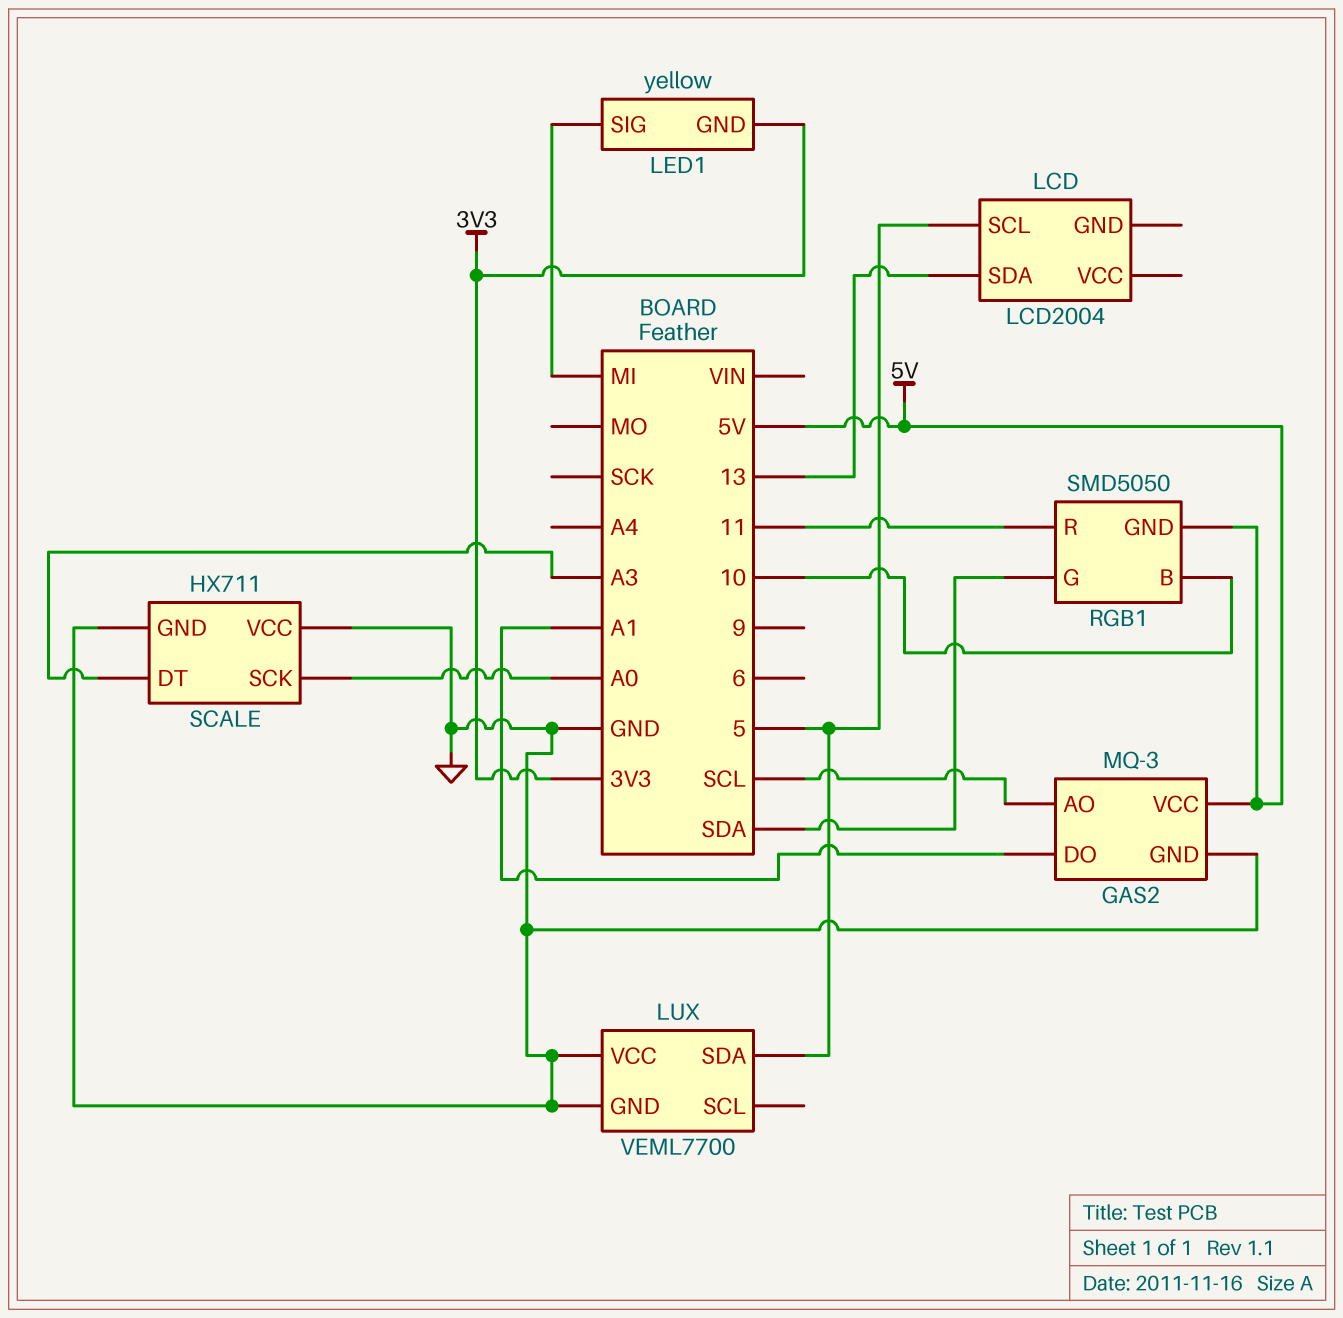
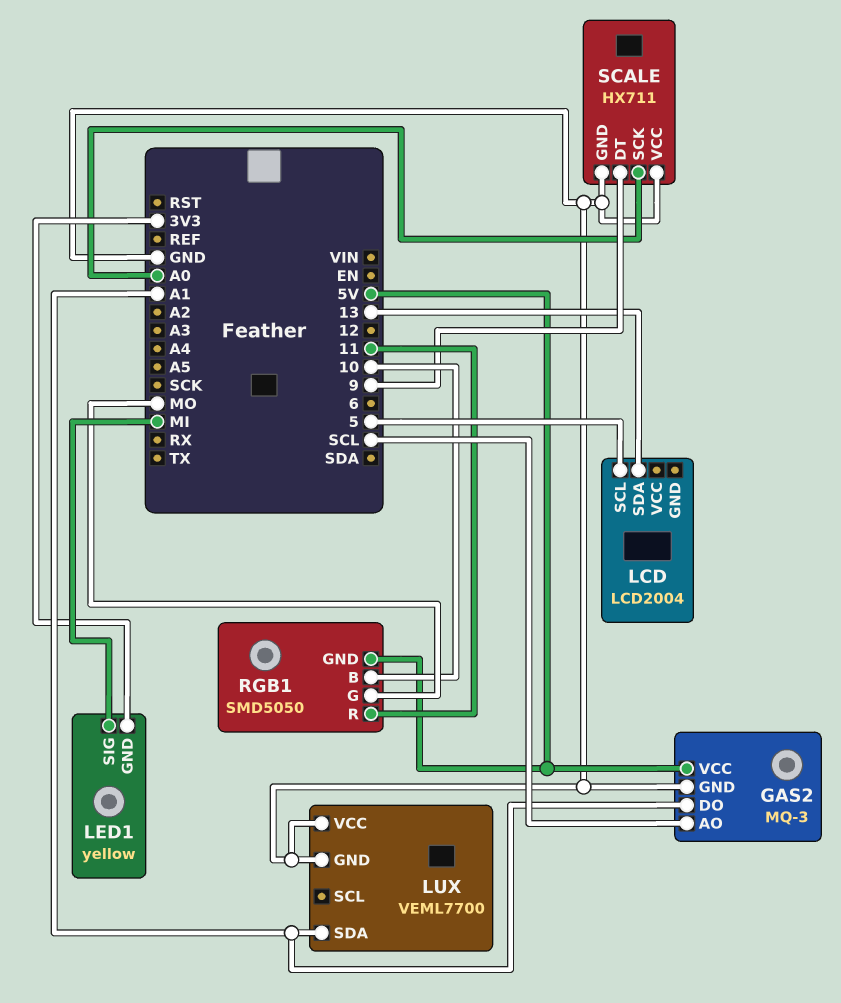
LUX pin SDA: 5 -> A1
RGB1 pin G: SDA -> MO
SCALE pin DT: A3 -> 9

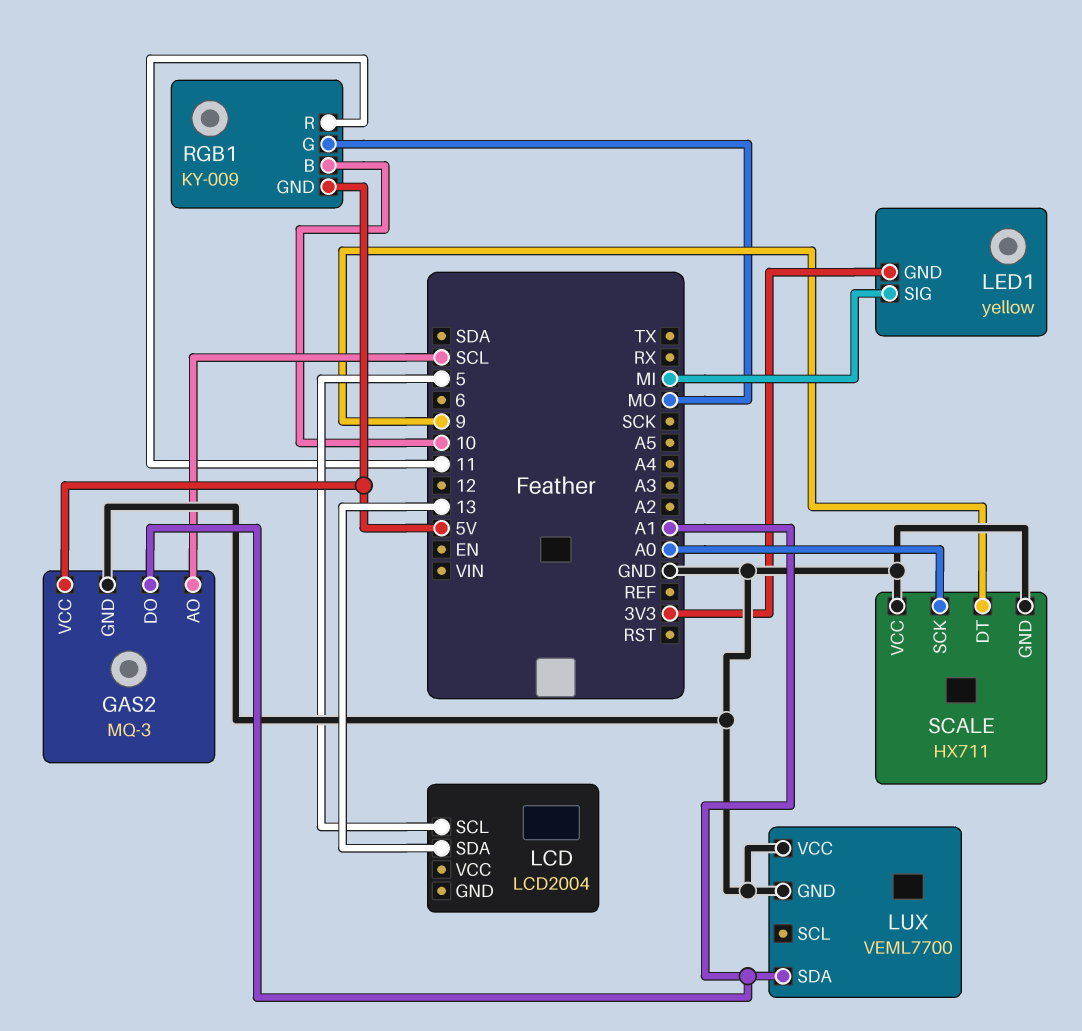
RGB1: SMD5050 -> KY-009

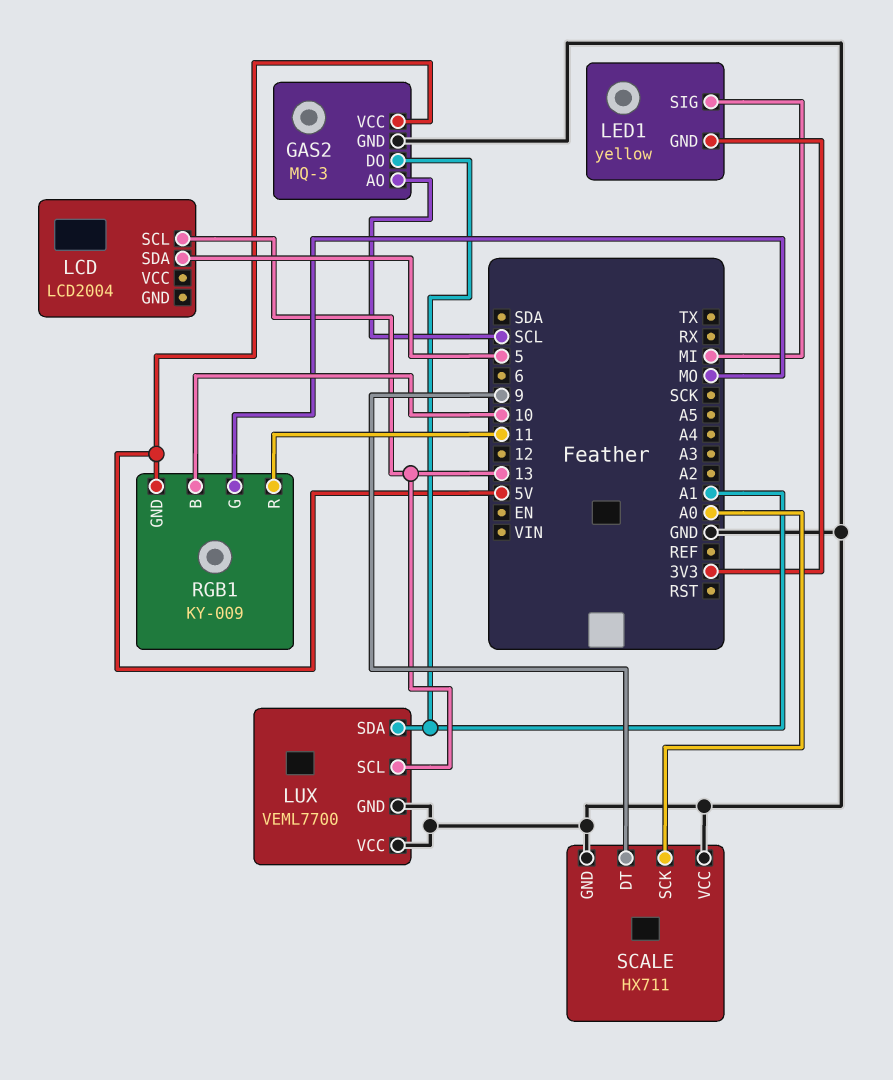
LCD pin SCL: 5 -> 13
LCD pin SDA: 13 -> 5
LUX pin SCL: none -> 13

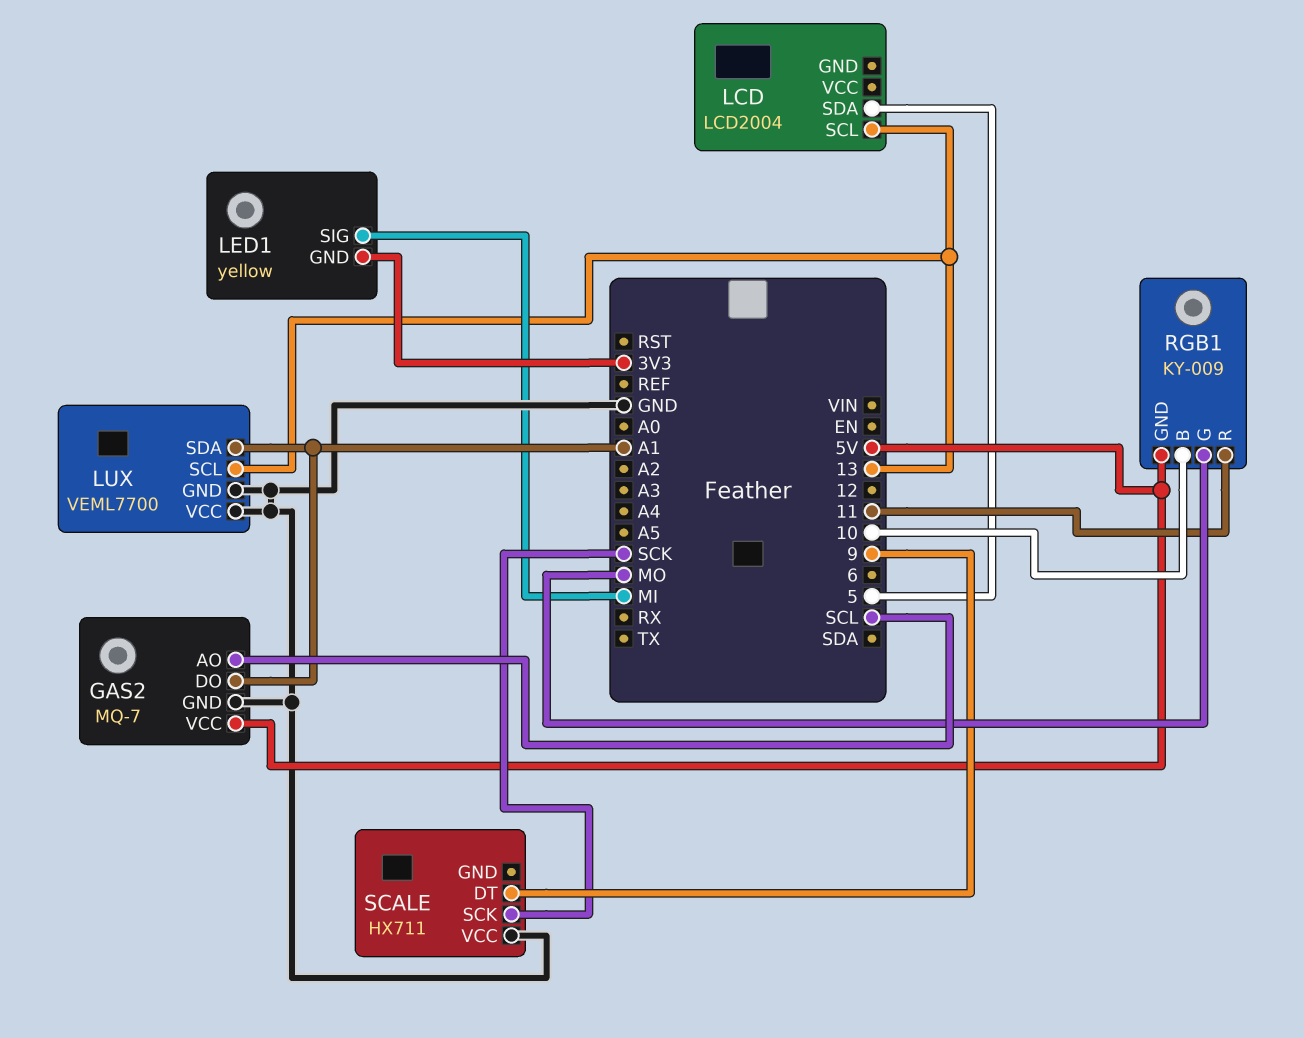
GAS2: MQ-3 -> MQ-7
SCALE pin GND: GND -> none
SCALE pin SCK: A0 -> SCK

